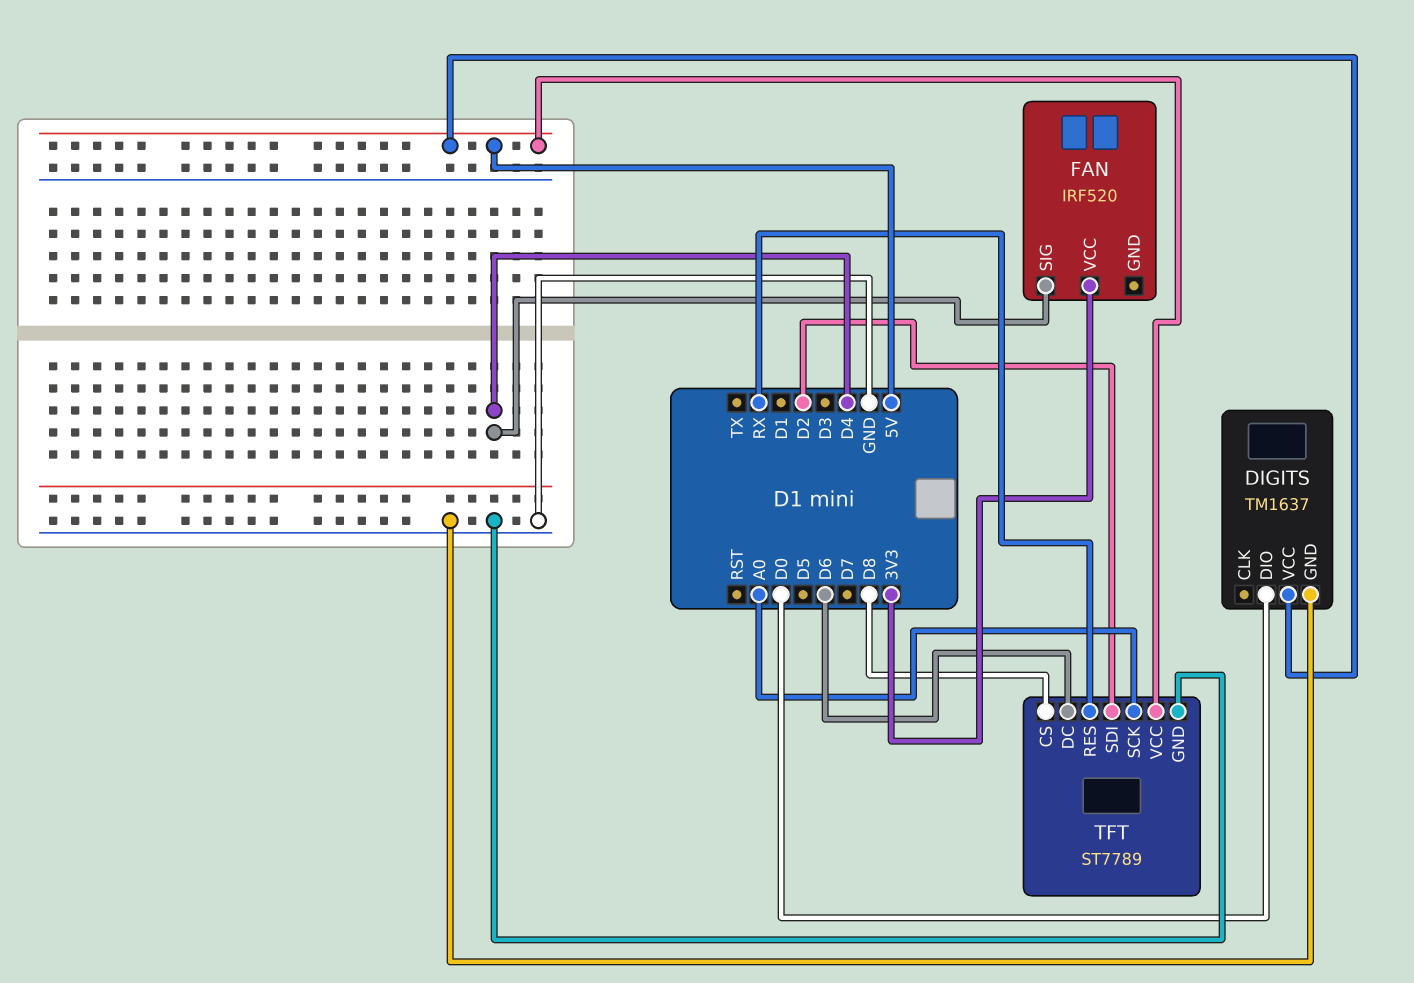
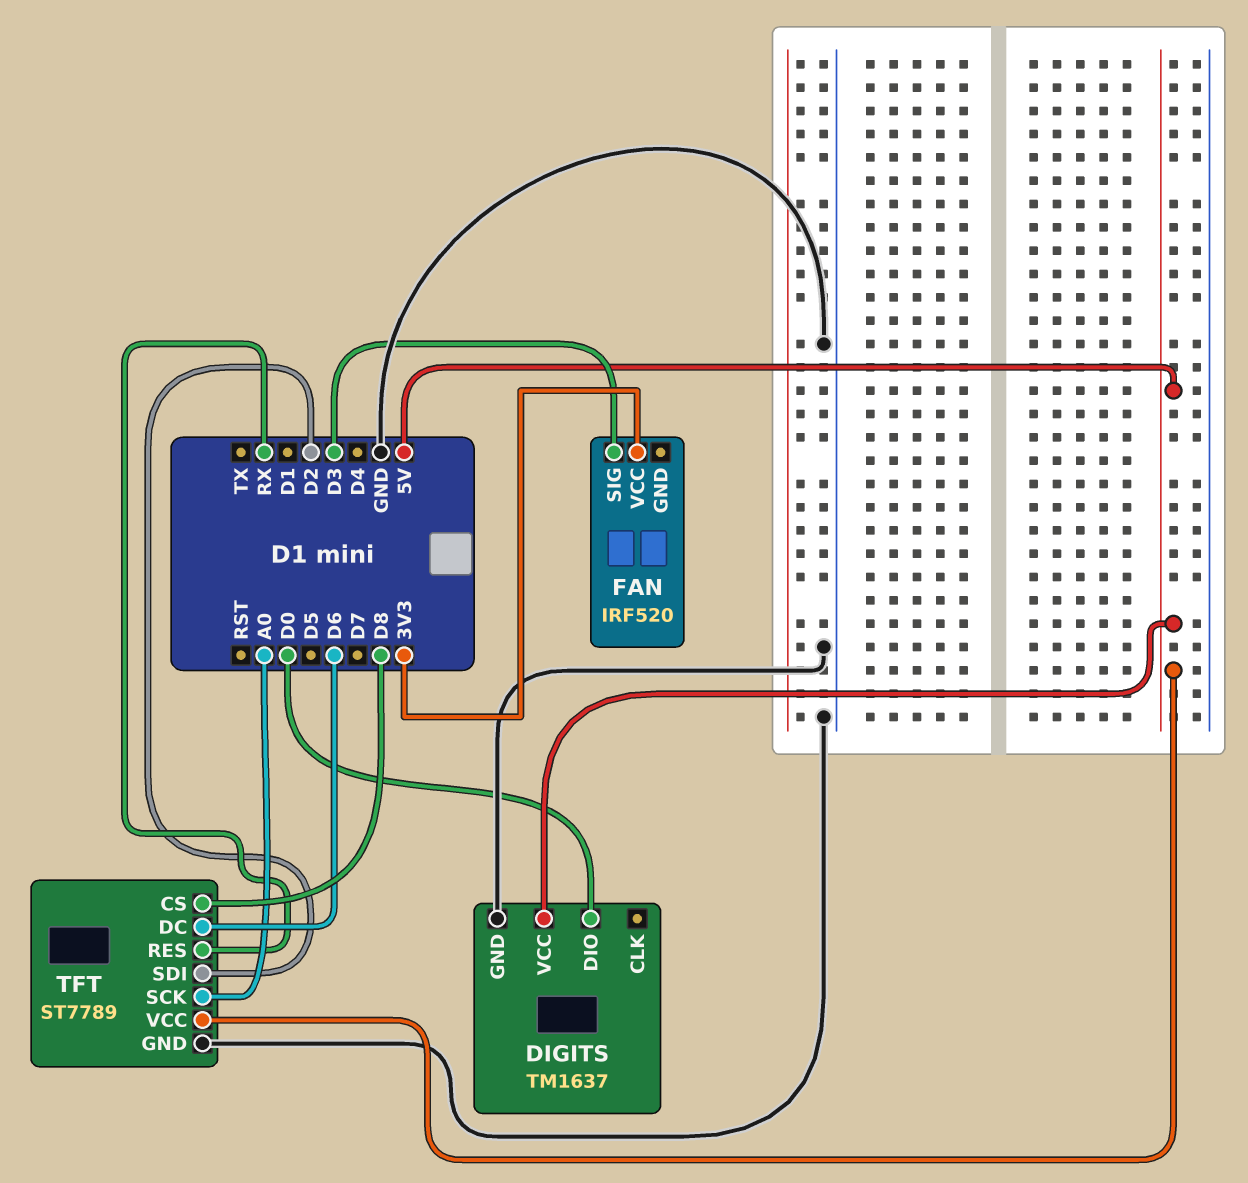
FAN pin SIG: D4 -> D3

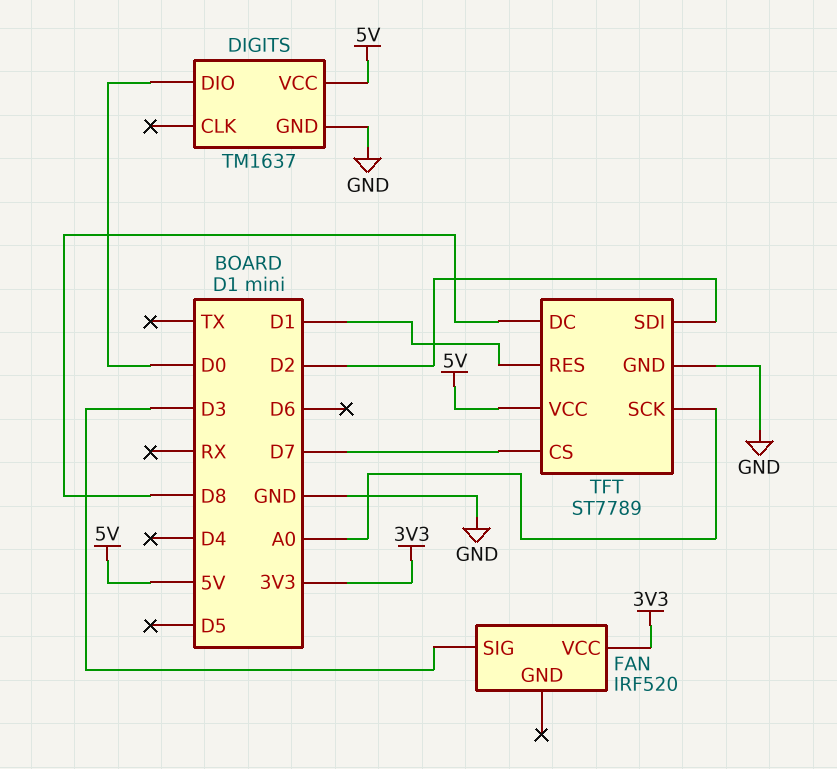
TFT pin CS: D8 -> D7
TFT pin DC: D6 -> D8
TFT pin RES: RX -> D1

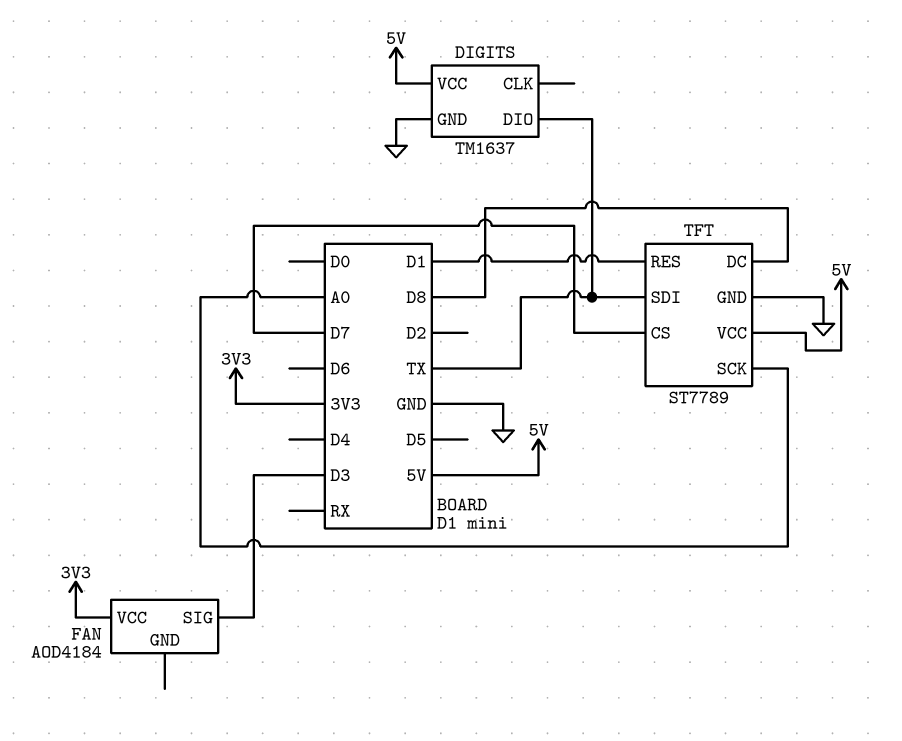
DIGITS pin DIO: D0 -> TX
FAN: IRF520 -> AOD4184
TFT pin SDI: D2 -> TX

